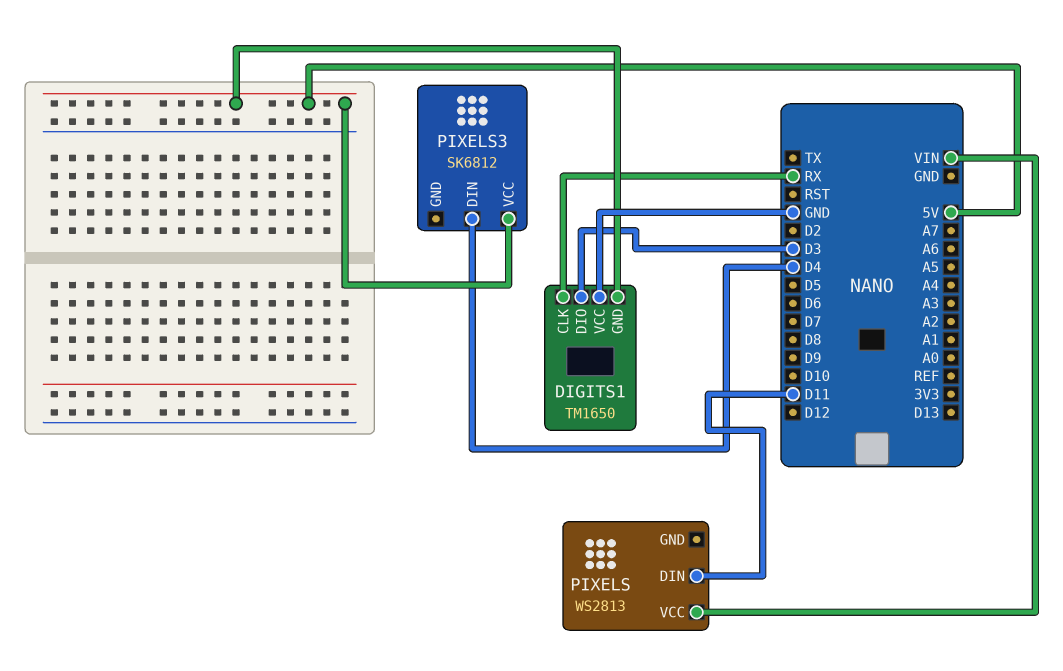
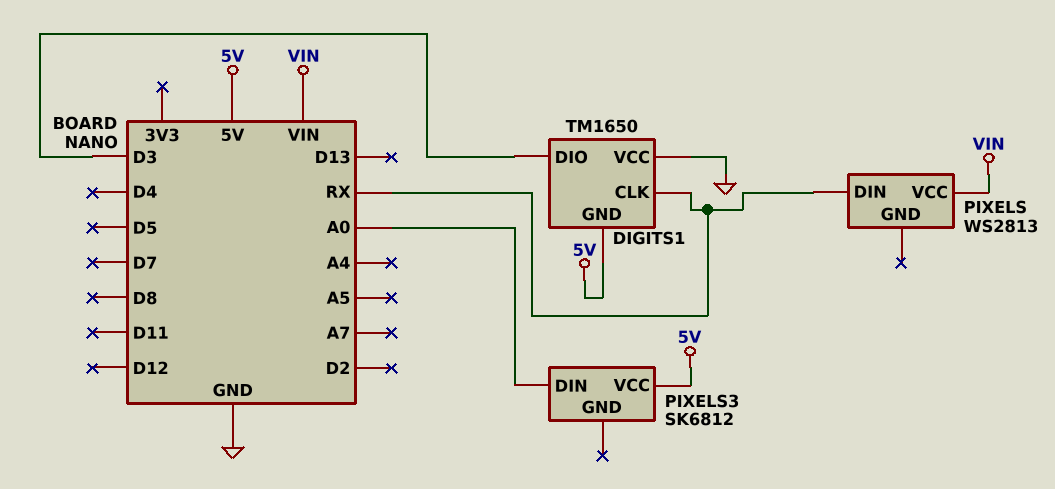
PIXELS pin DIN: D11 -> RX
PIXELS3 pin DIN: D4 -> A0

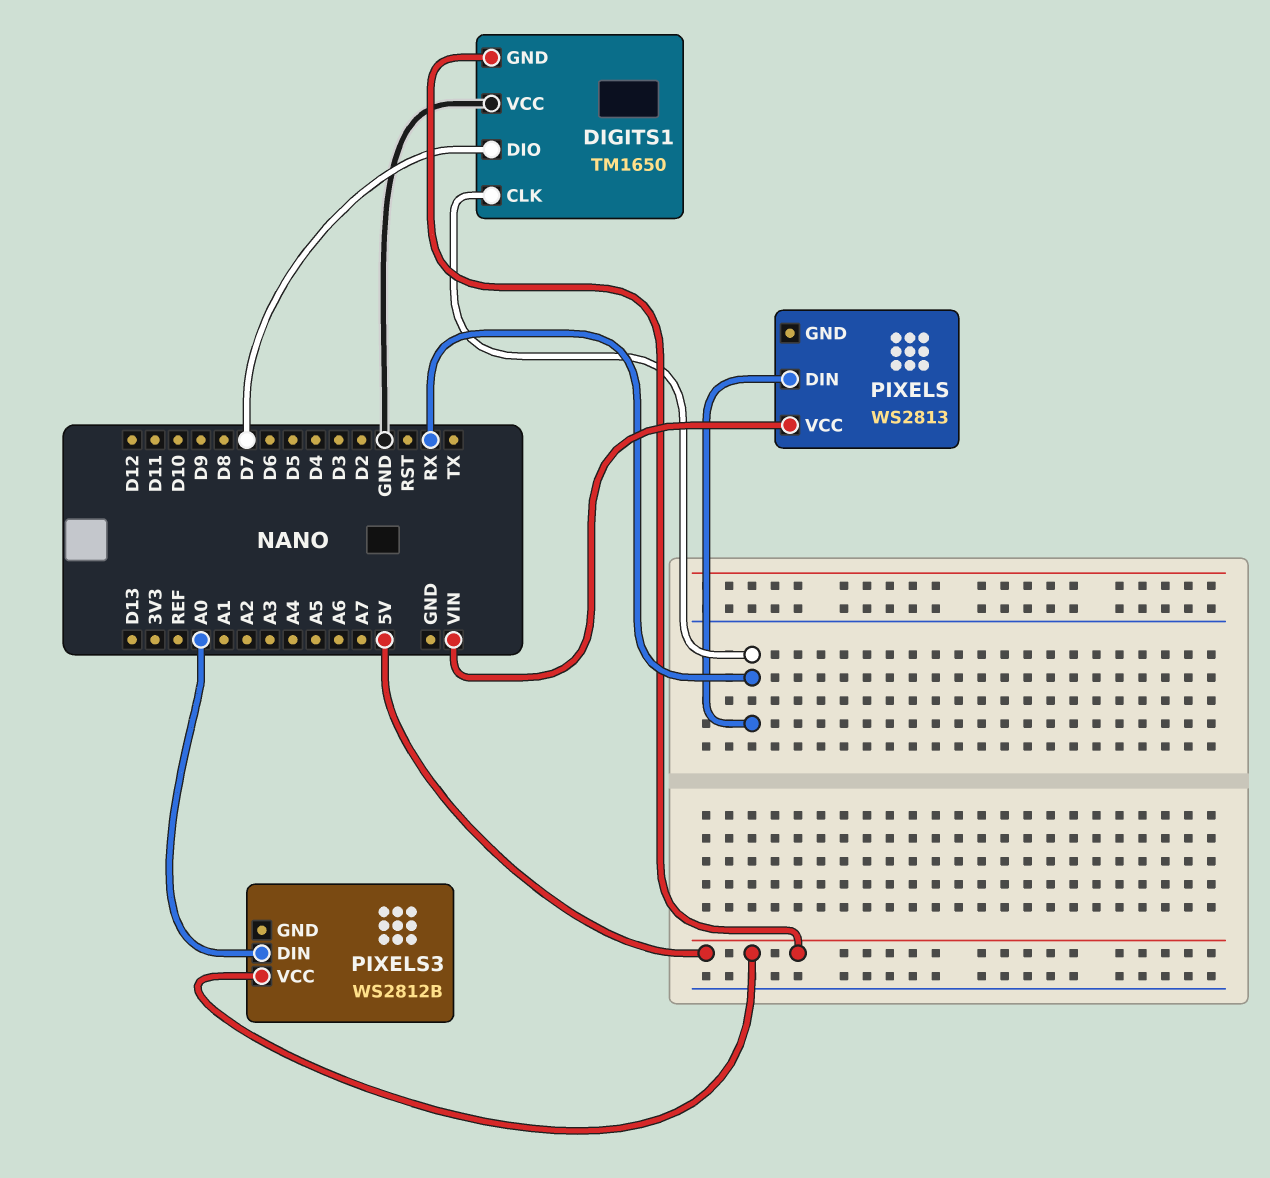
DIGITS1 pin DIO: D3 -> D7
PIXELS3: SK6812 -> WS2812B

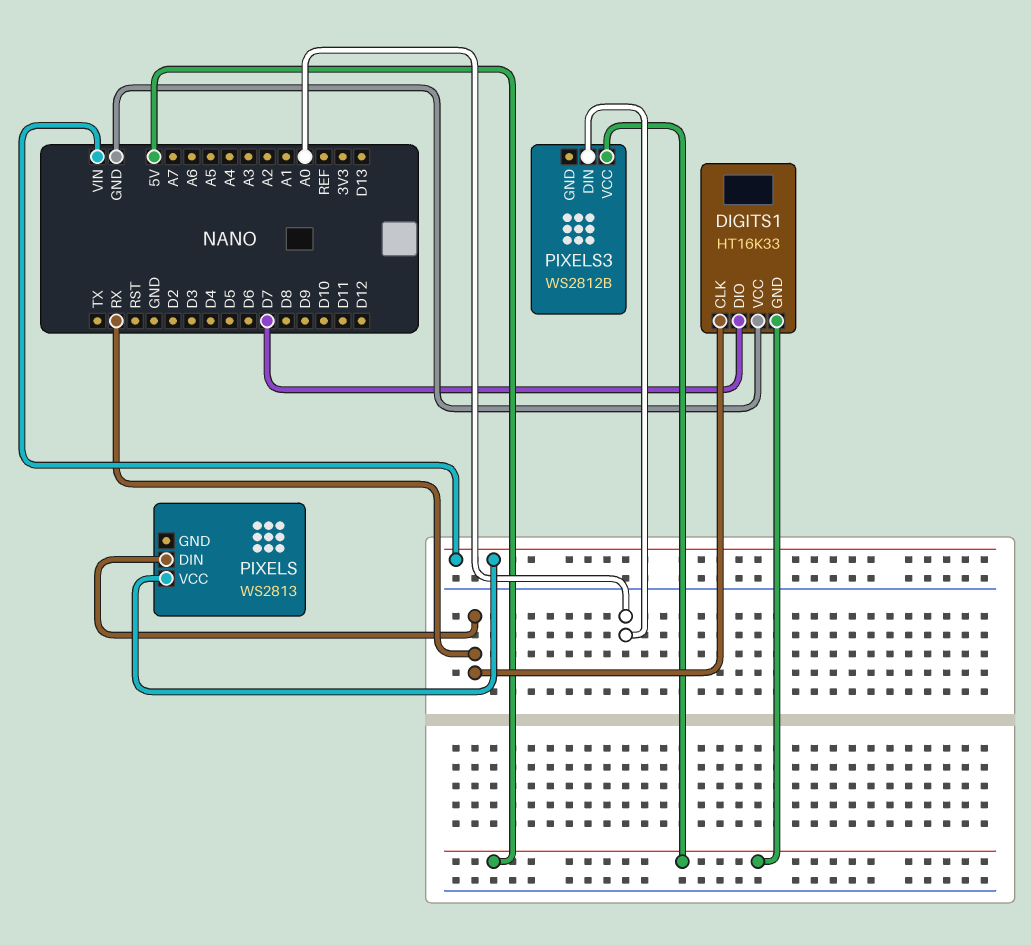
DIGITS1: TM1650 -> HT16K33

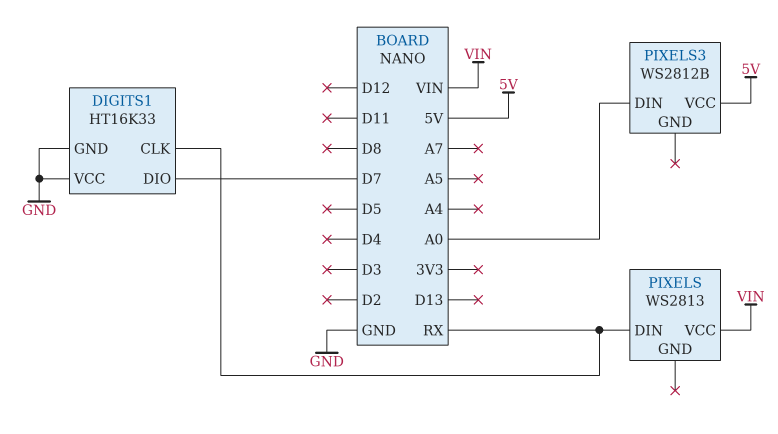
DIGITS1 pin GND: 5V -> GND

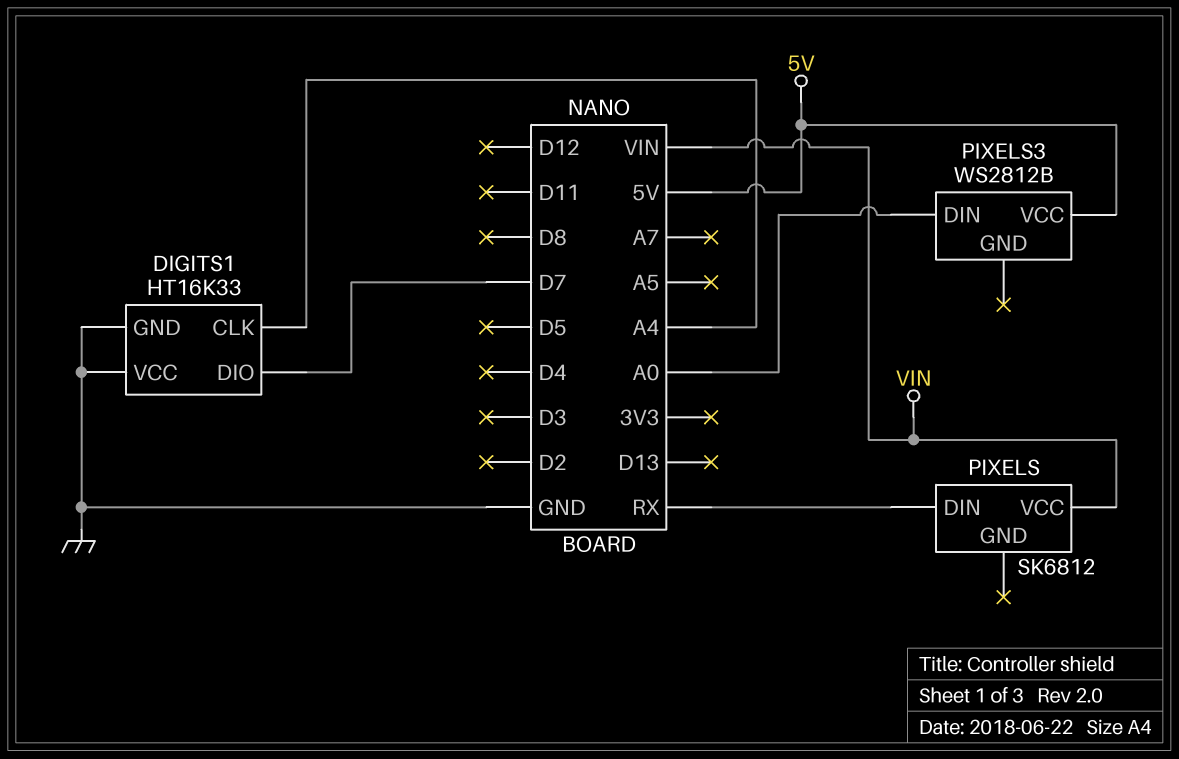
DIGITS1 pin CLK: RX -> A4
PIXELS: WS2813 -> SK6812

